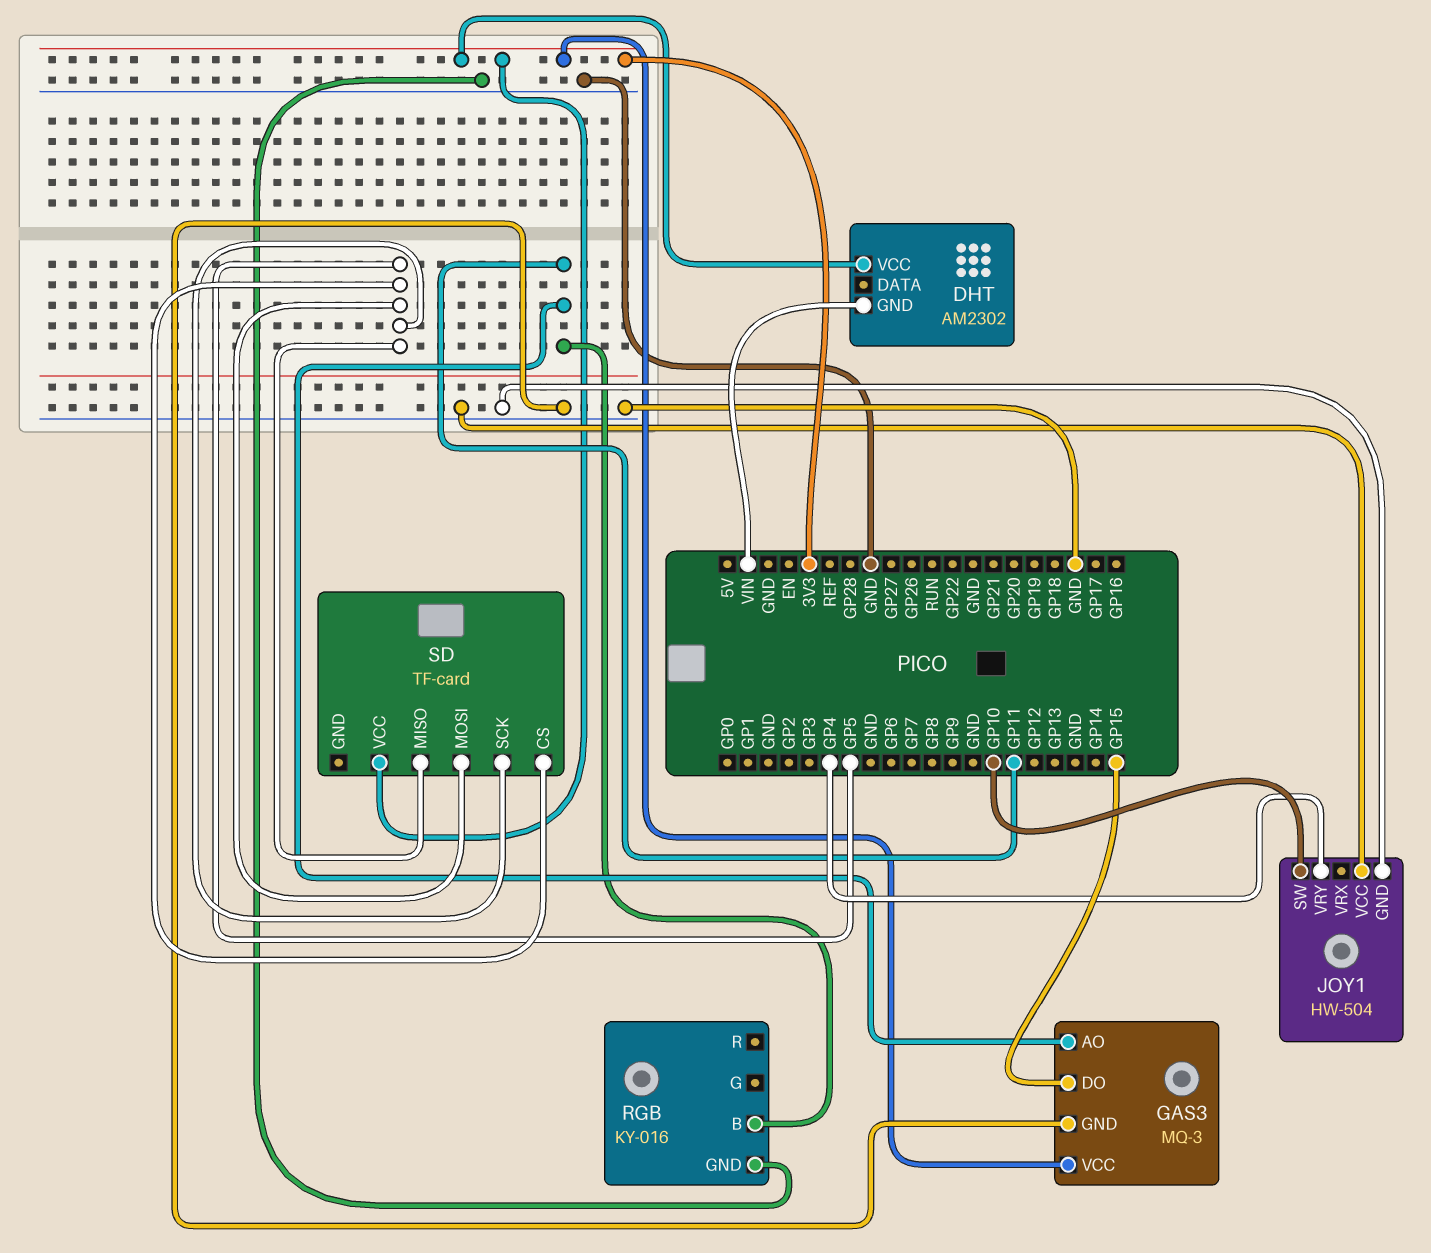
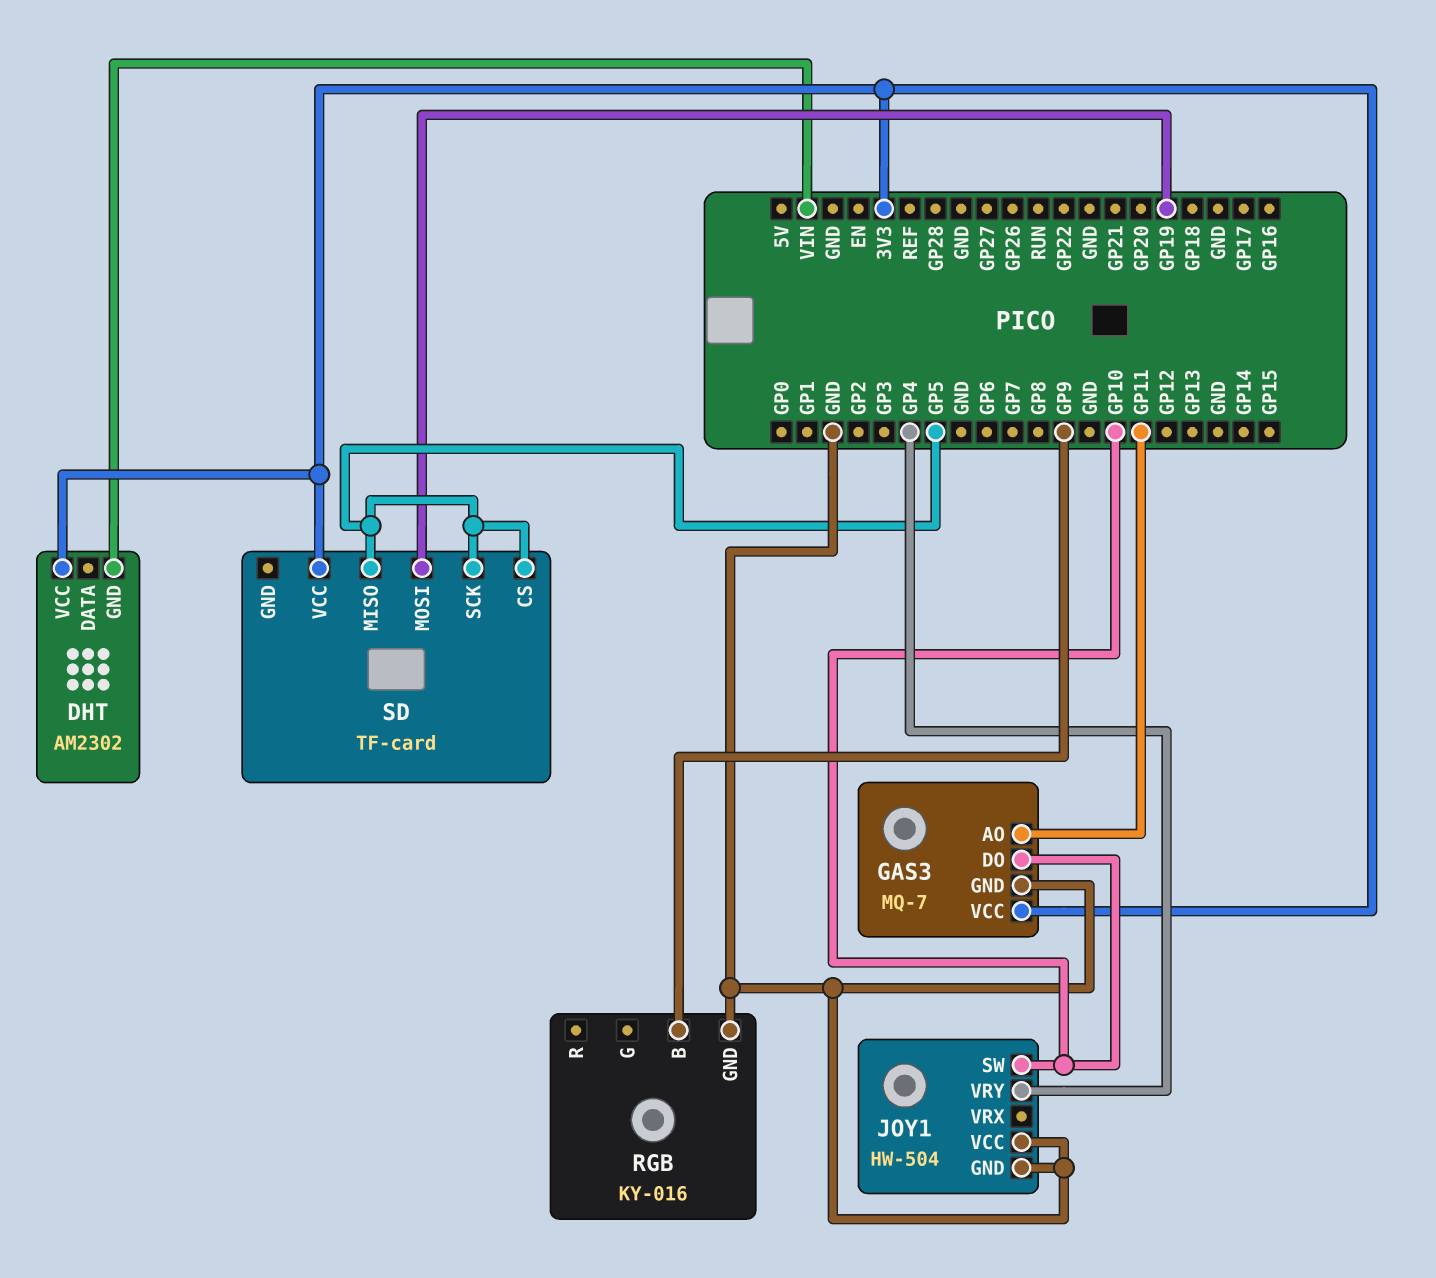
GAS3: MQ-3 -> MQ-7
GAS3 pin DO: GP15 -> GP10
RGB pin B: GP11 -> GP9
SD pin MOSI: GP5 -> GP19

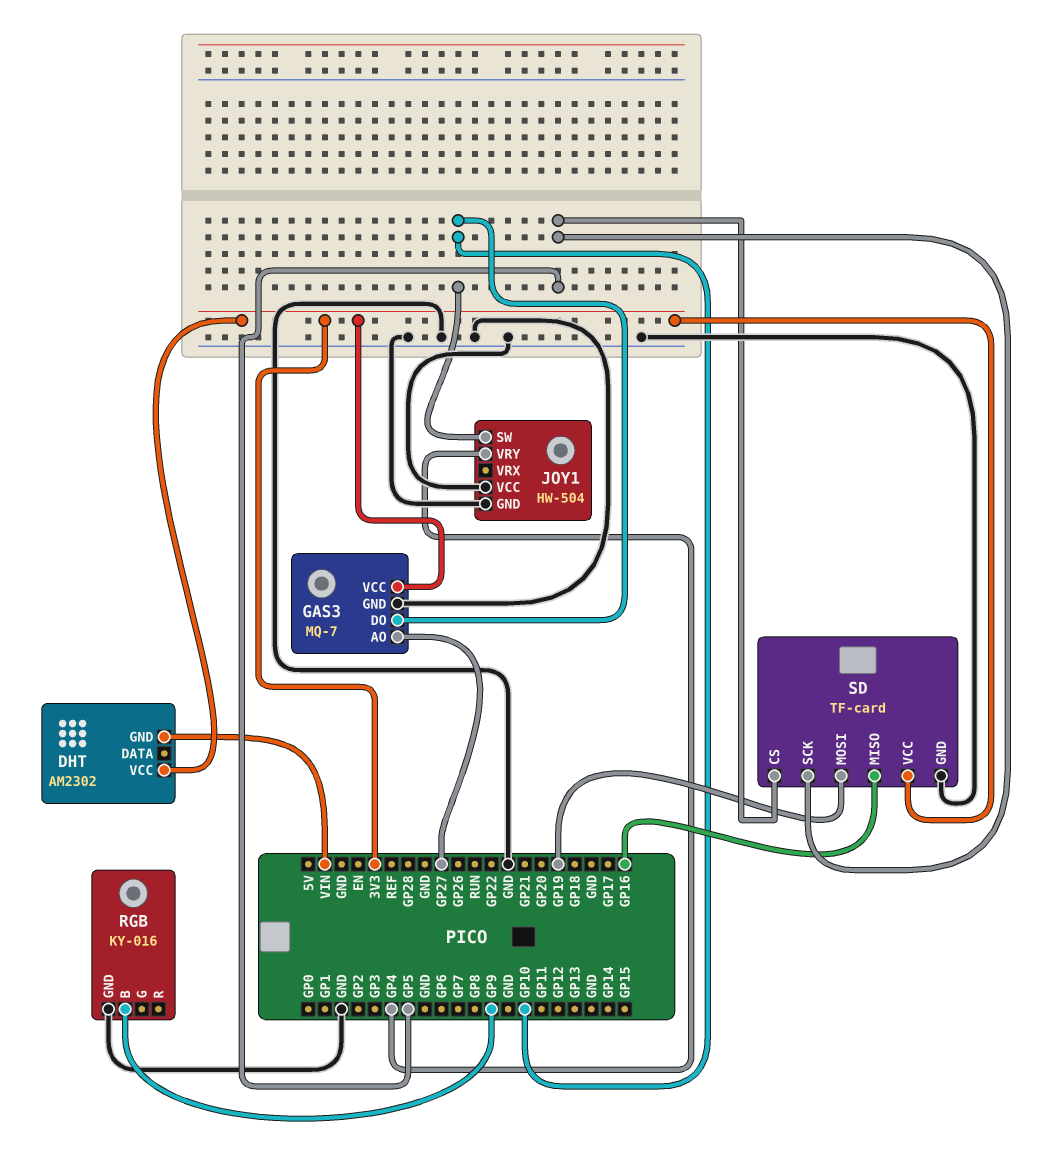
GAS3 pin AO: GP11 -> GP27
SD pin GND: none -> GND
SD pin MISO: GP5 -> GP16

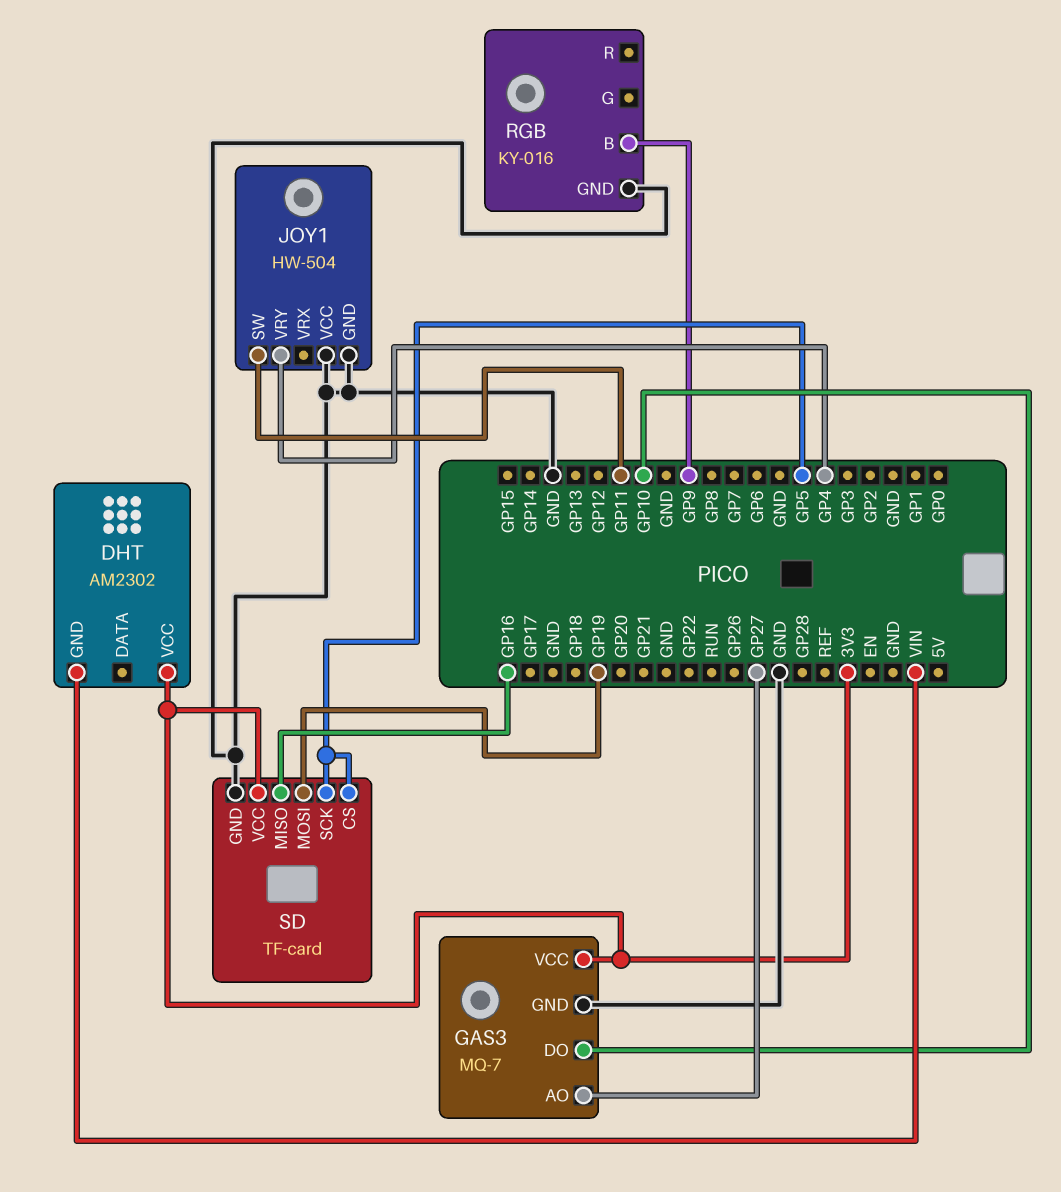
JOY1 pin SW: GP10 -> GP11

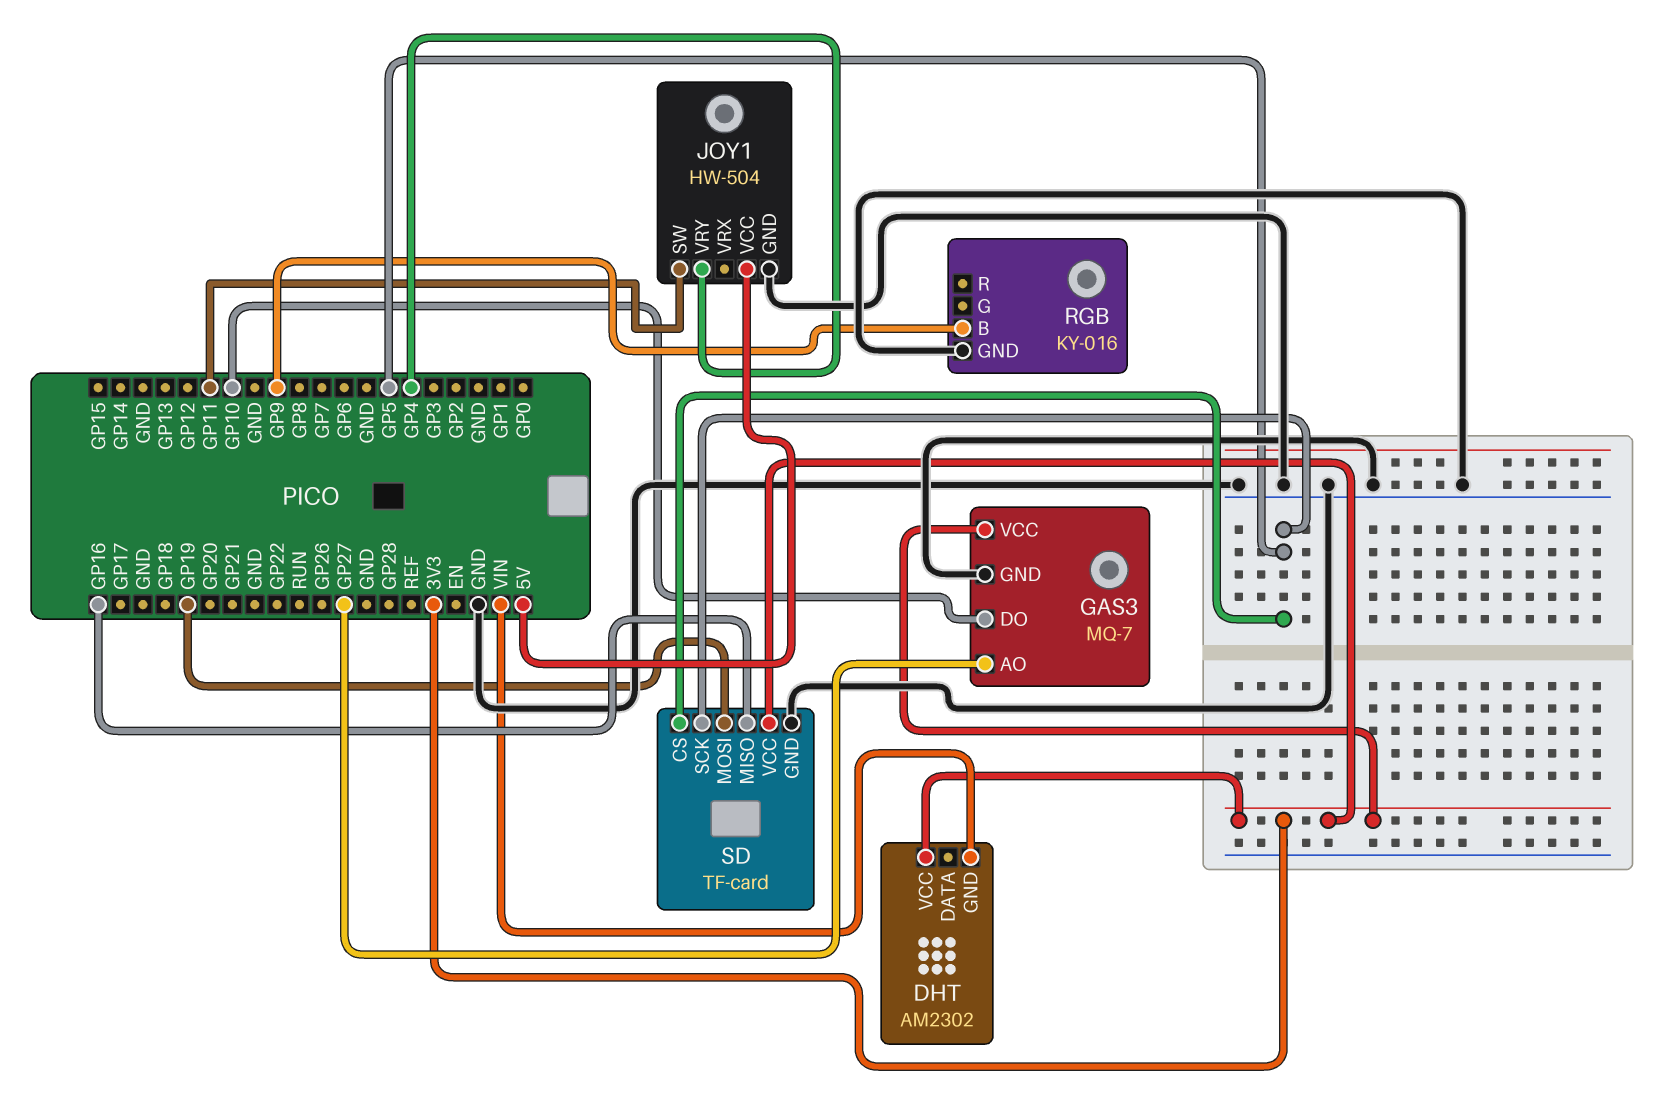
JOY1 pin VCC: GND -> 5V

